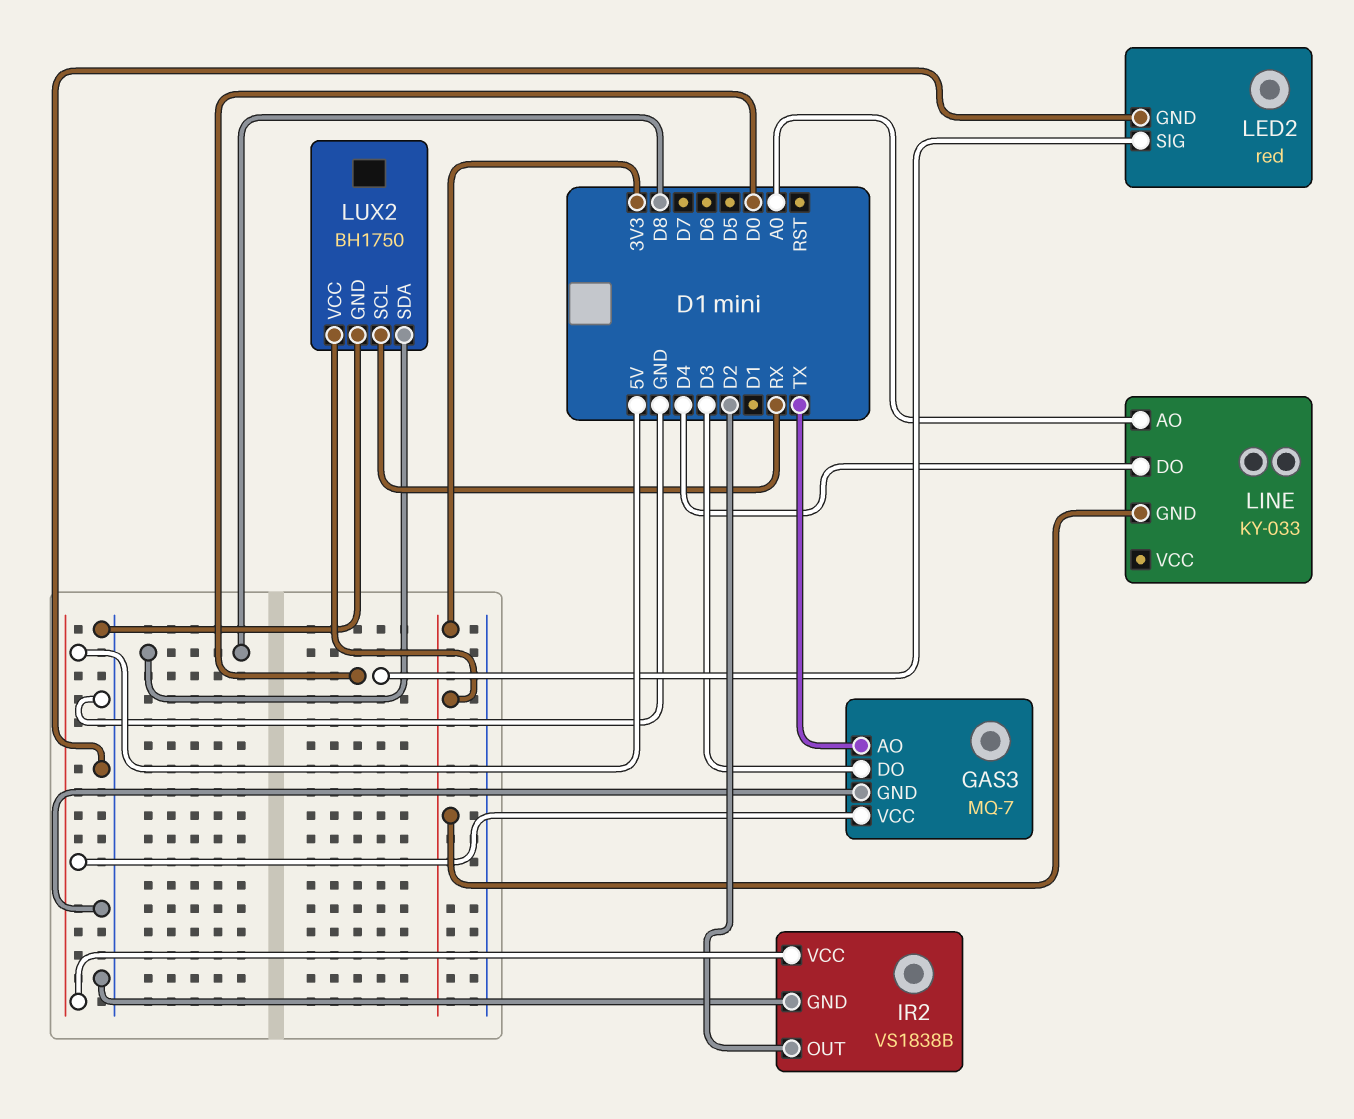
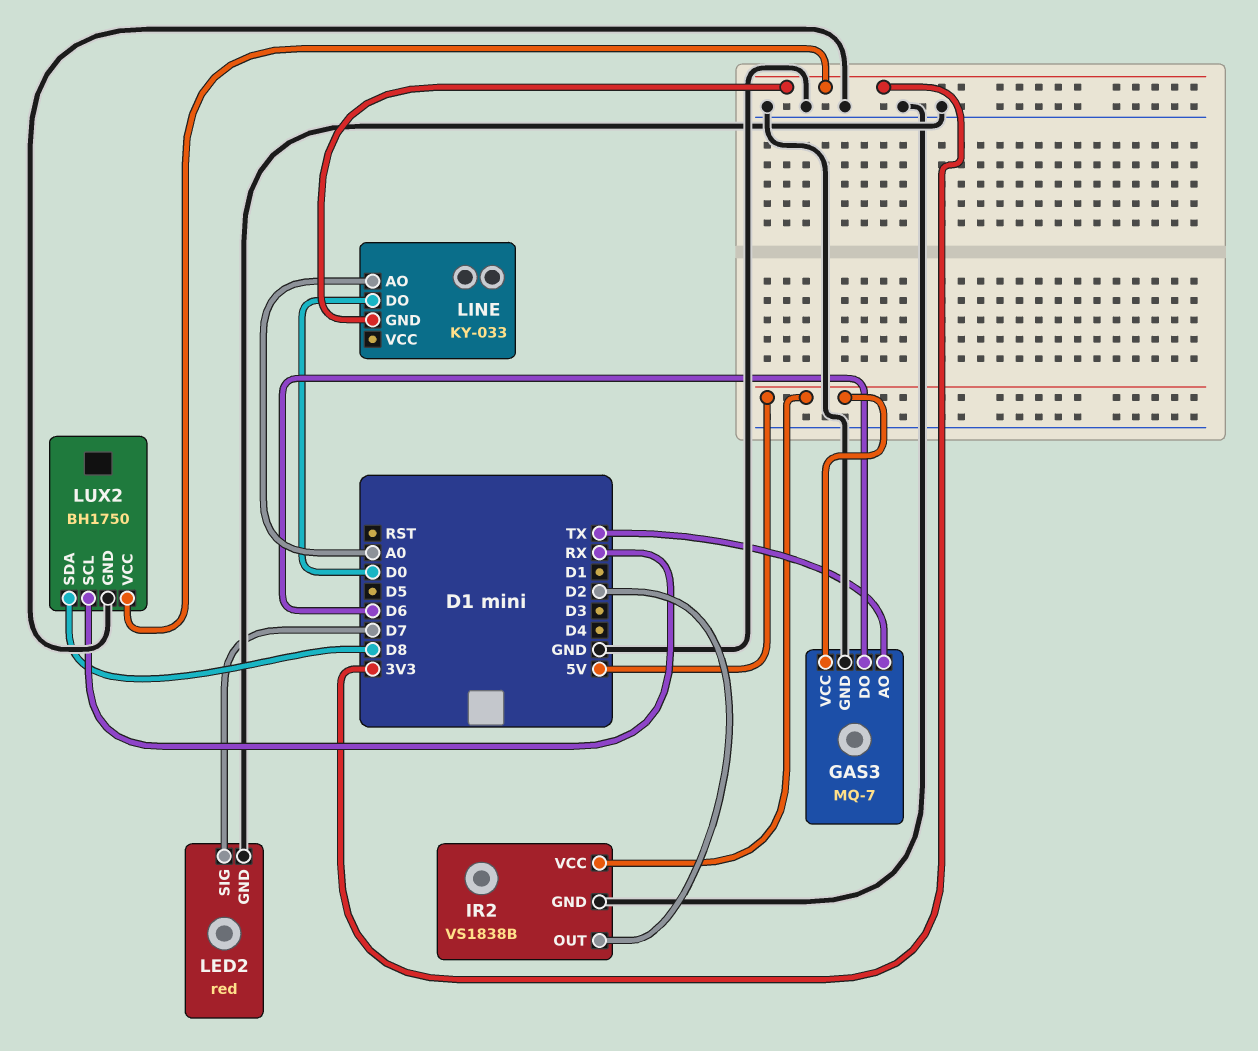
GAS3 pin DO: D3 -> D6
LED2 pin SIG: D0 -> D7
LINE pin DO: D4 -> D0

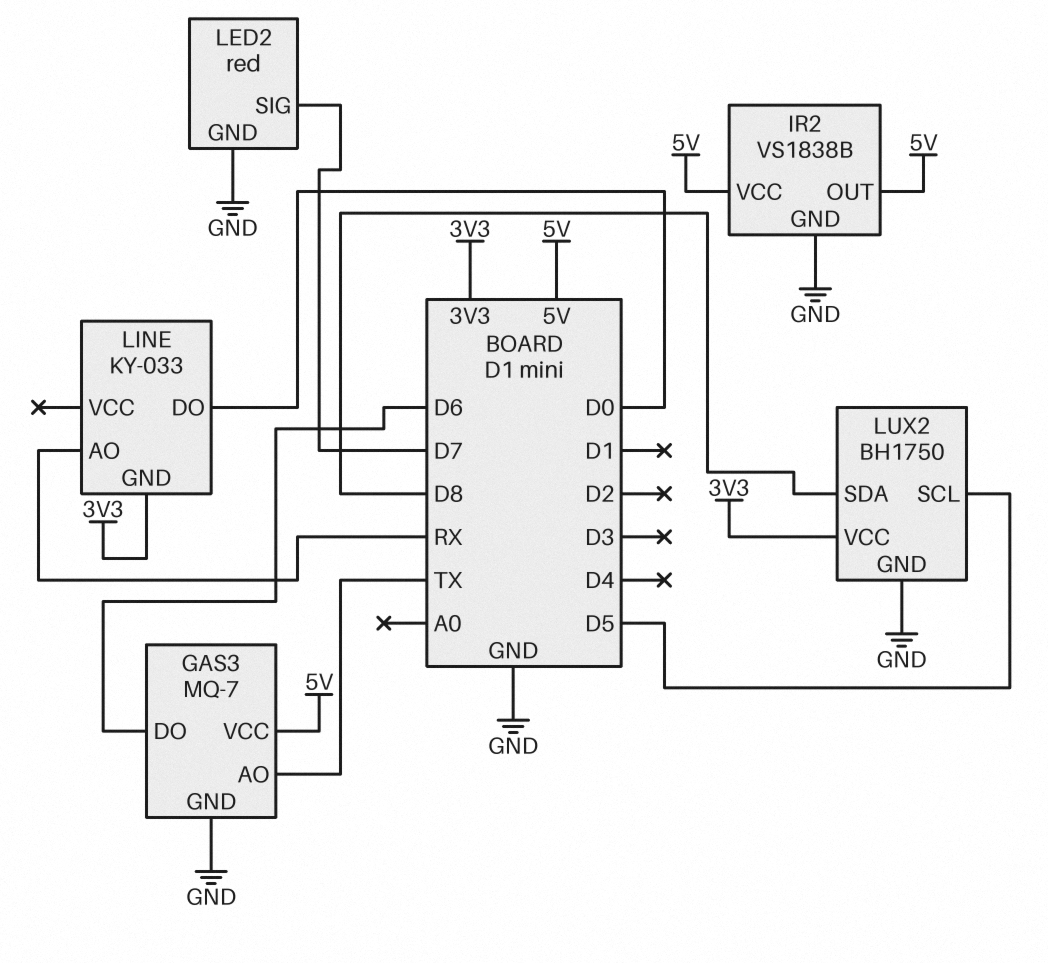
IR2 pin OUT: D2 -> 5V
LINE pin AO: A0 -> RX
LUX2 pin SCL: RX -> D5

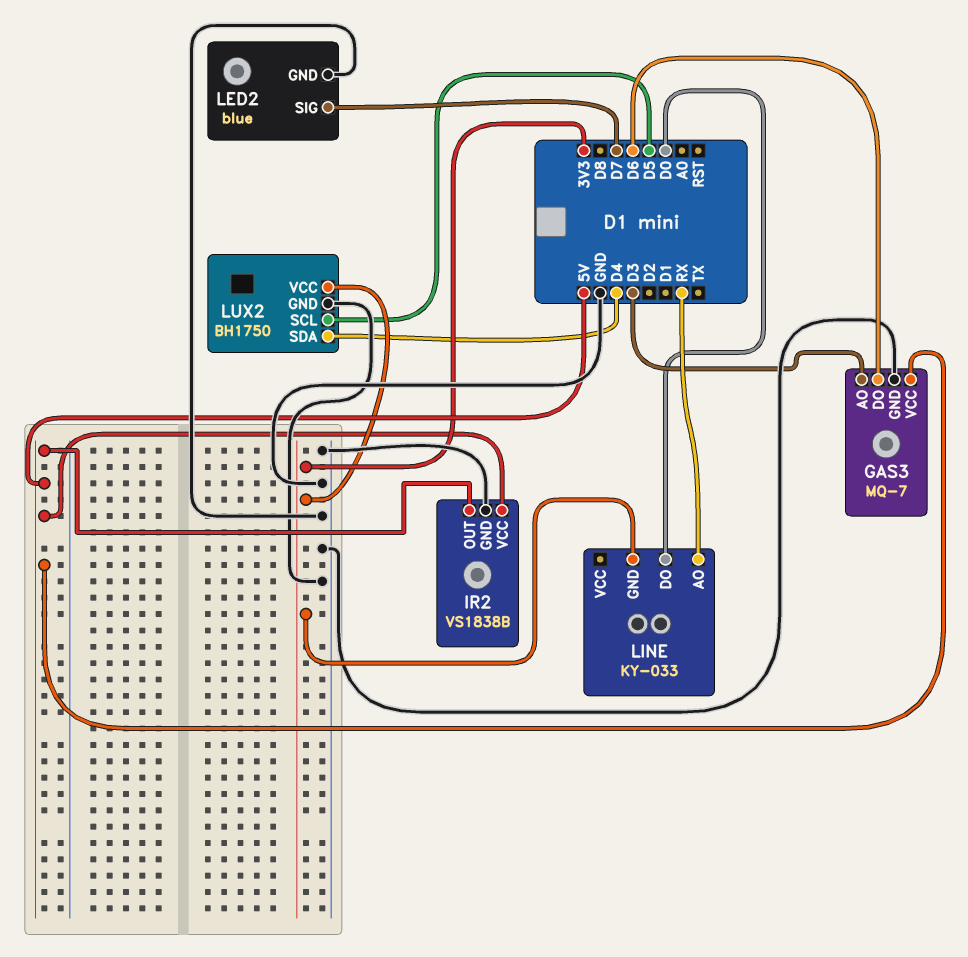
GAS3 pin AO: TX -> D3
LED2: red -> blue
LUX2 pin SDA: D8 -> D4

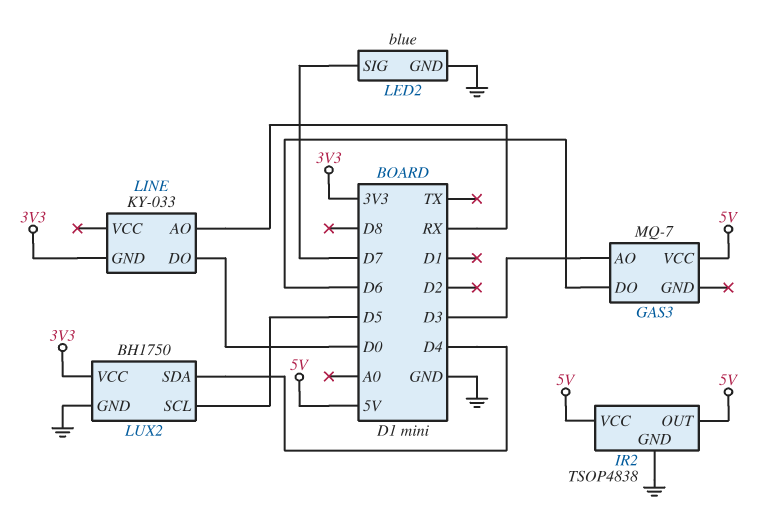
GAS3 pin GND: GND -> none
IR2: VS1838B -> TSOP4838

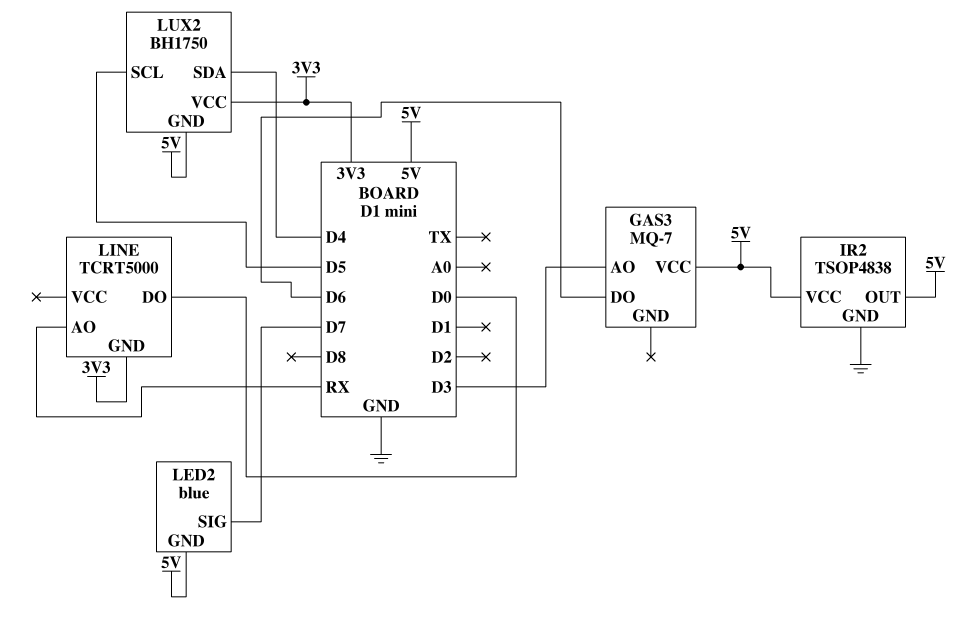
LED2 pin GND: GND -> 5V
LINE: KY-033 -> TCRT5000
LUX2 pin GND: GND -> 5V

